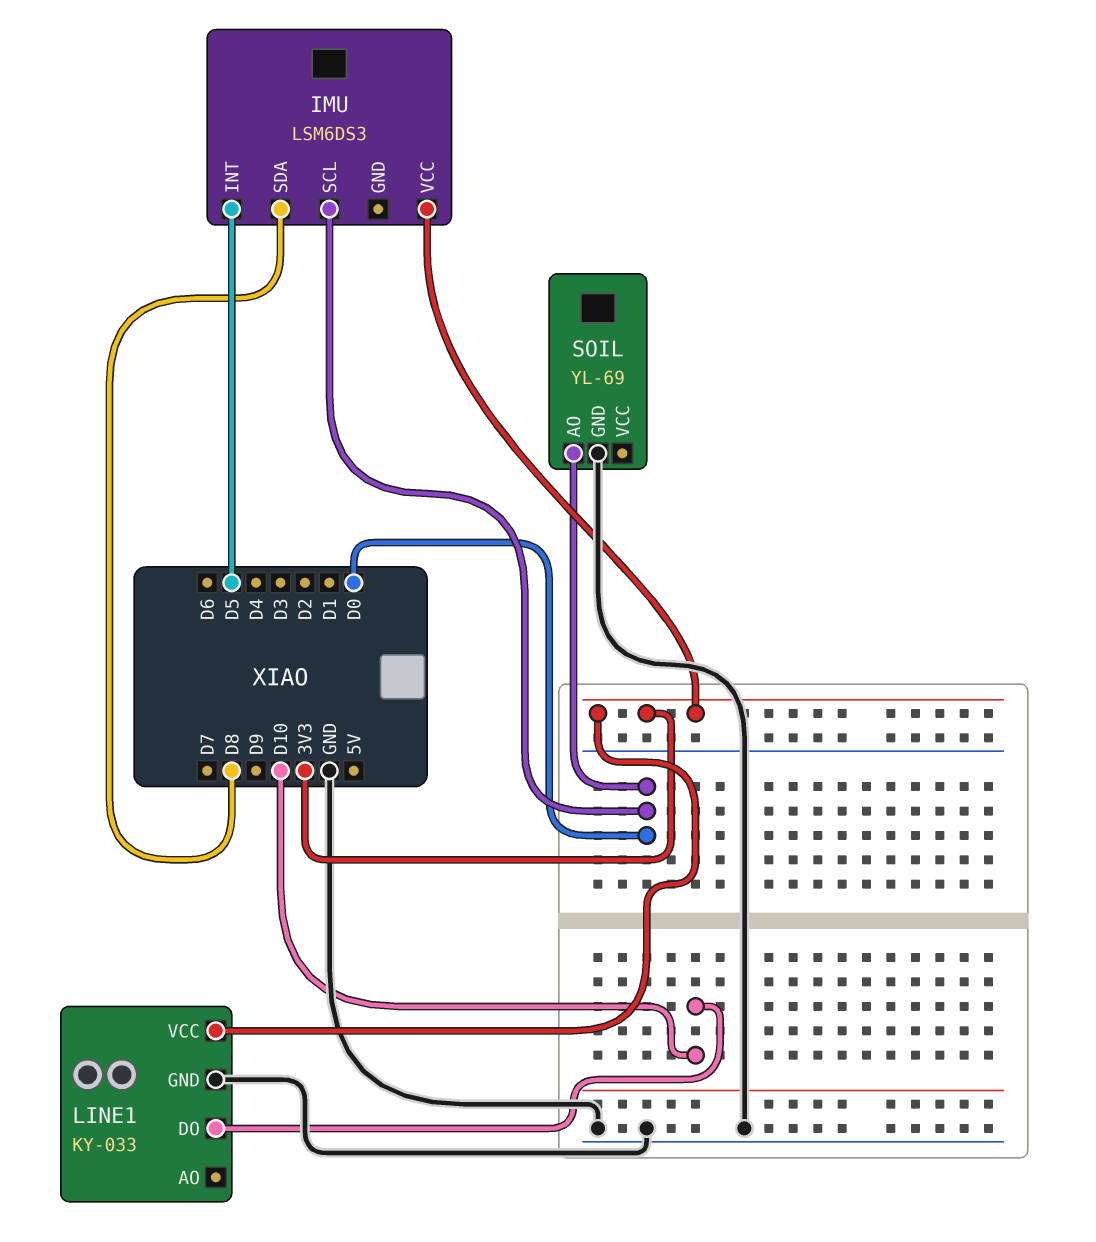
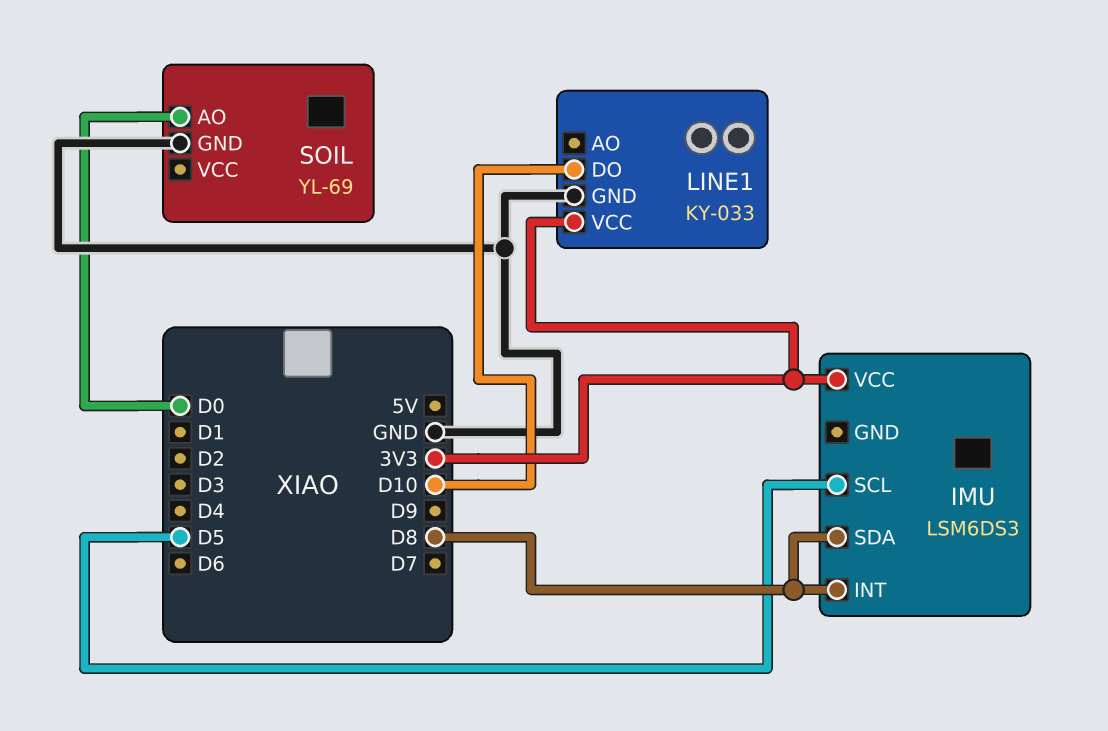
IMU pin INT: D5 -> D8
IMU pin SCL: D0 -> D5

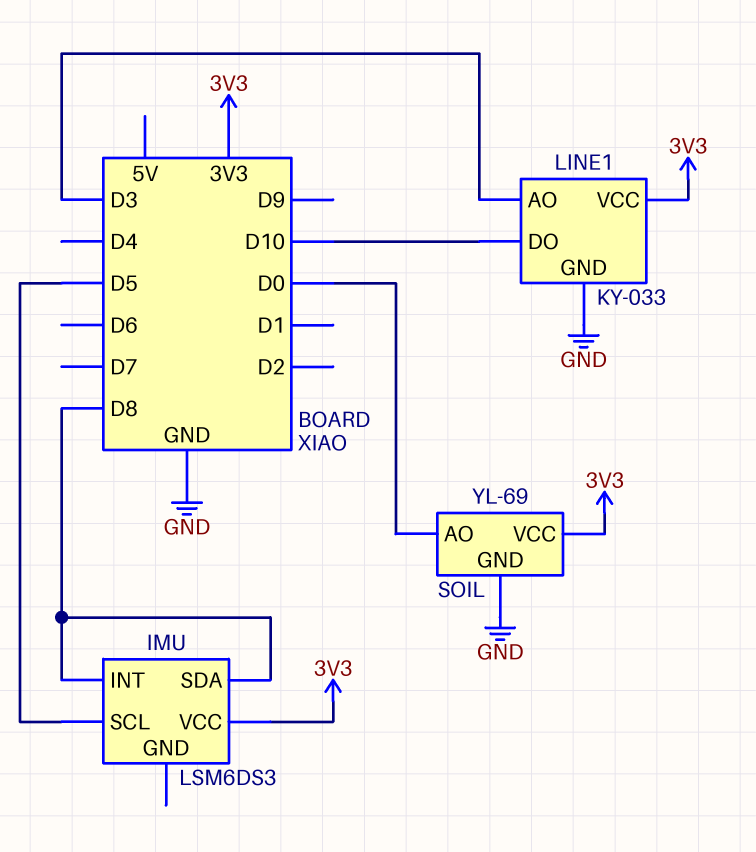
LINE1 pin AO: none -> D3
SOIL pin VCC: none -> 3V3

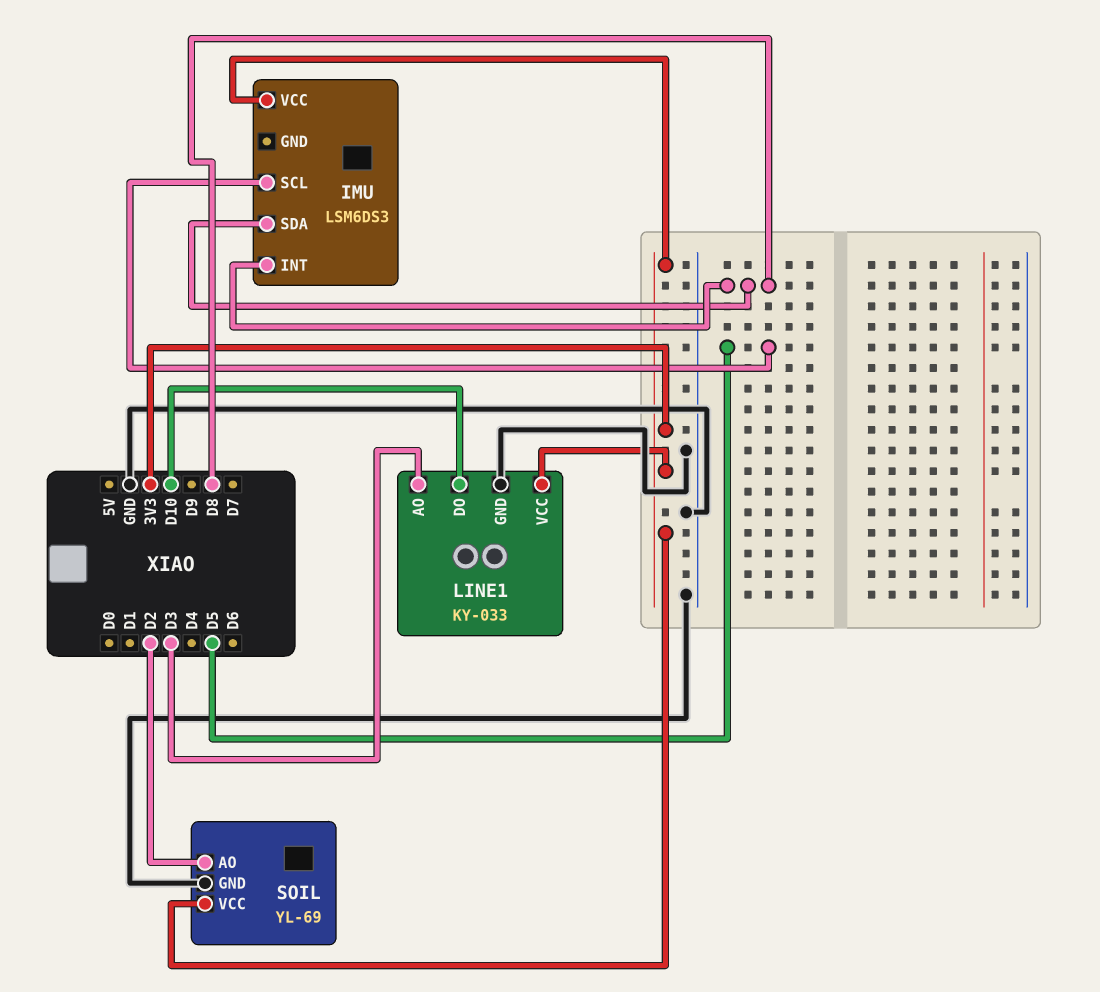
SOIL pin AO: D0 -> D2

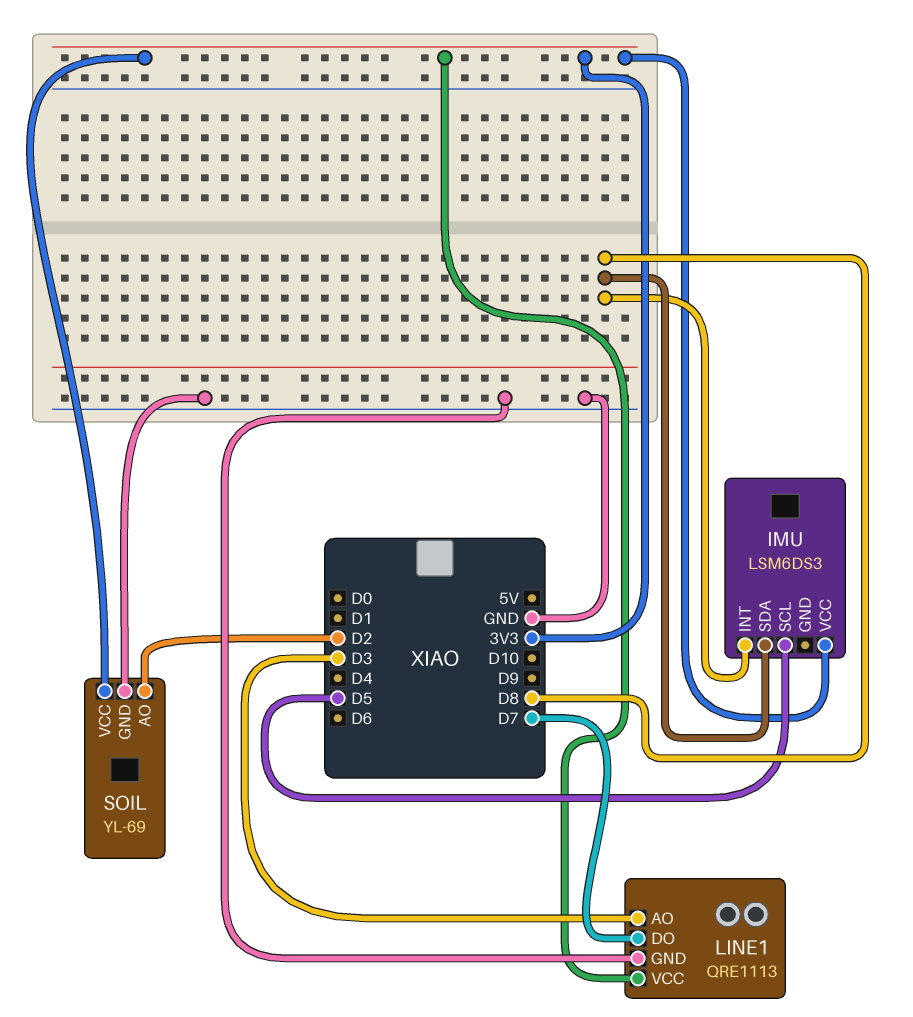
LINE1: KY-033 -> QRE1113
LINE1 pin DO: D10 -> D7

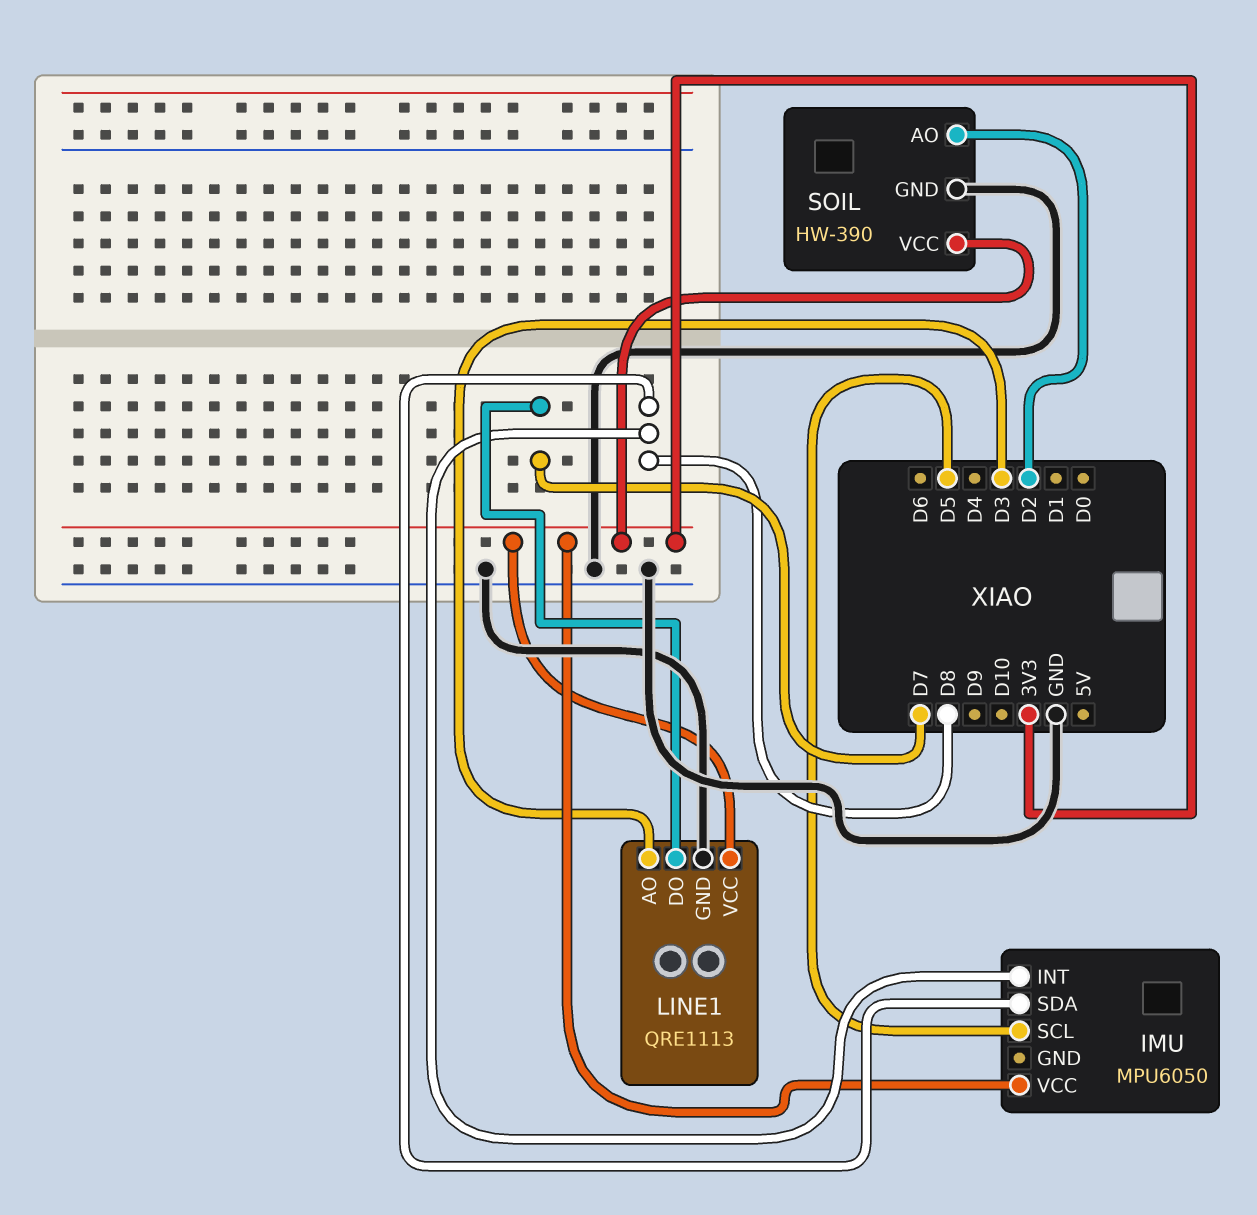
IMU: LSM6DS3 -> MPU6050
SOIL: YL-69 -> HW-390

